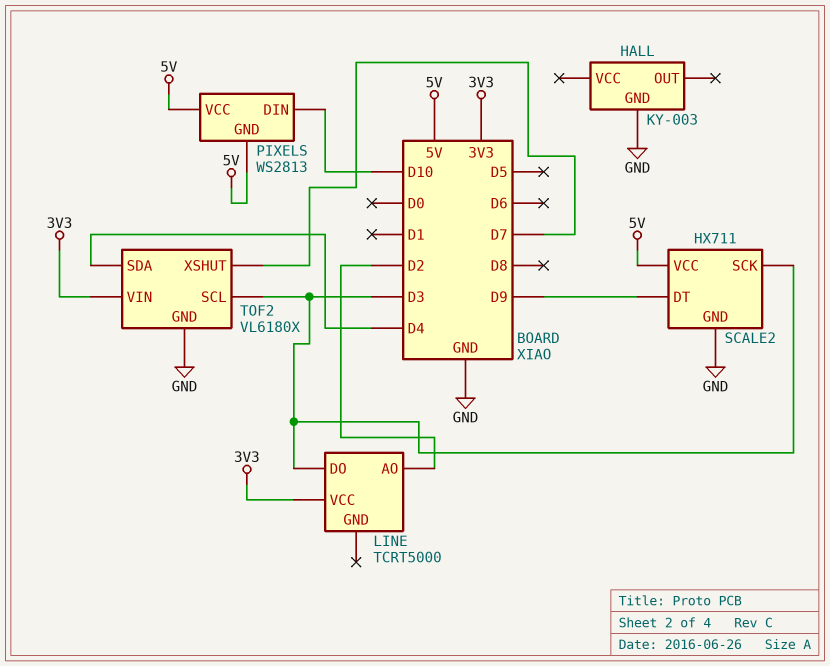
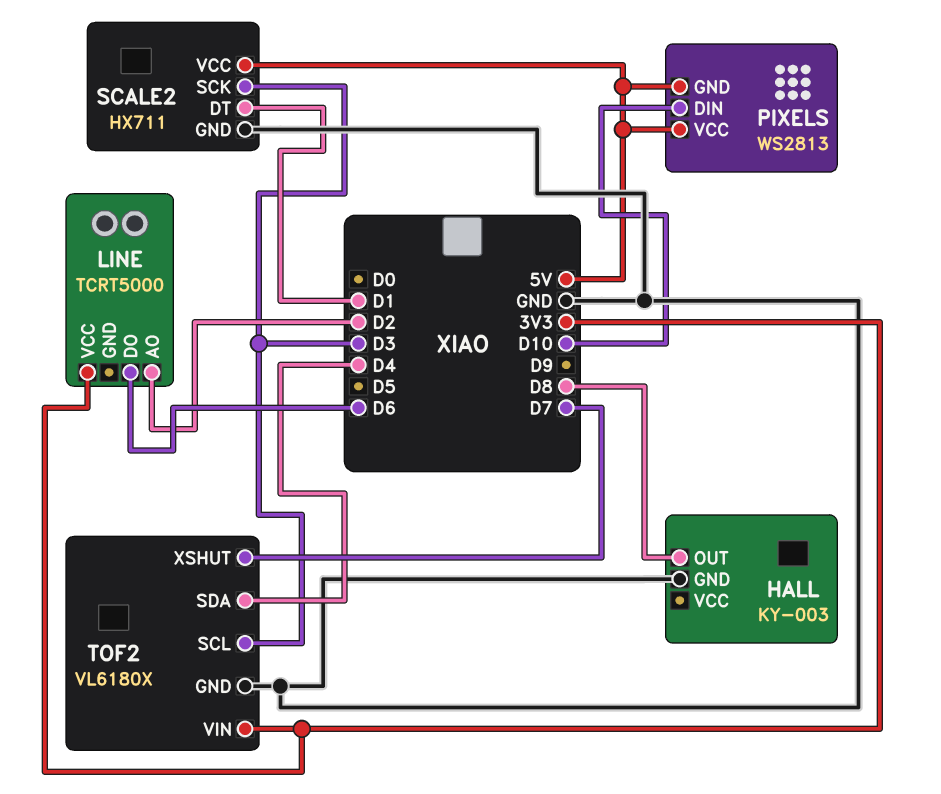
HALL pin OUT: none -> D8
LINE pin DO: D3 -> D6
SCALE2 pin DT: D9 -> D1

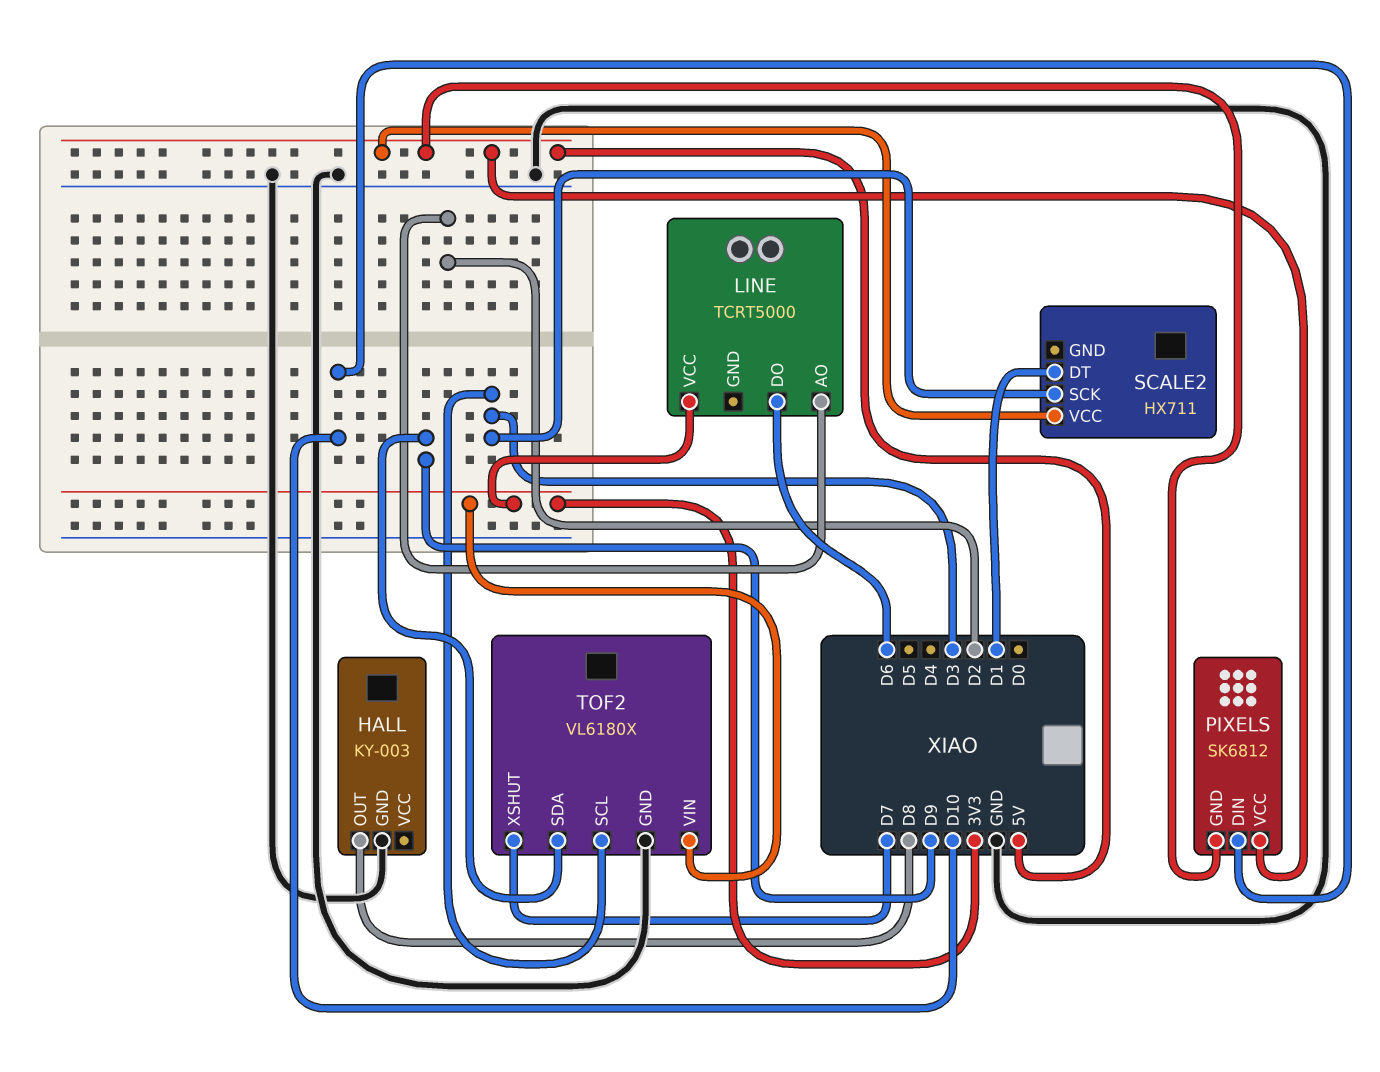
PIXELS: WS2813 -> SK6812
SCALE2 pin GND: GND -> none
TOF2 pin SDA: D4 -> D9

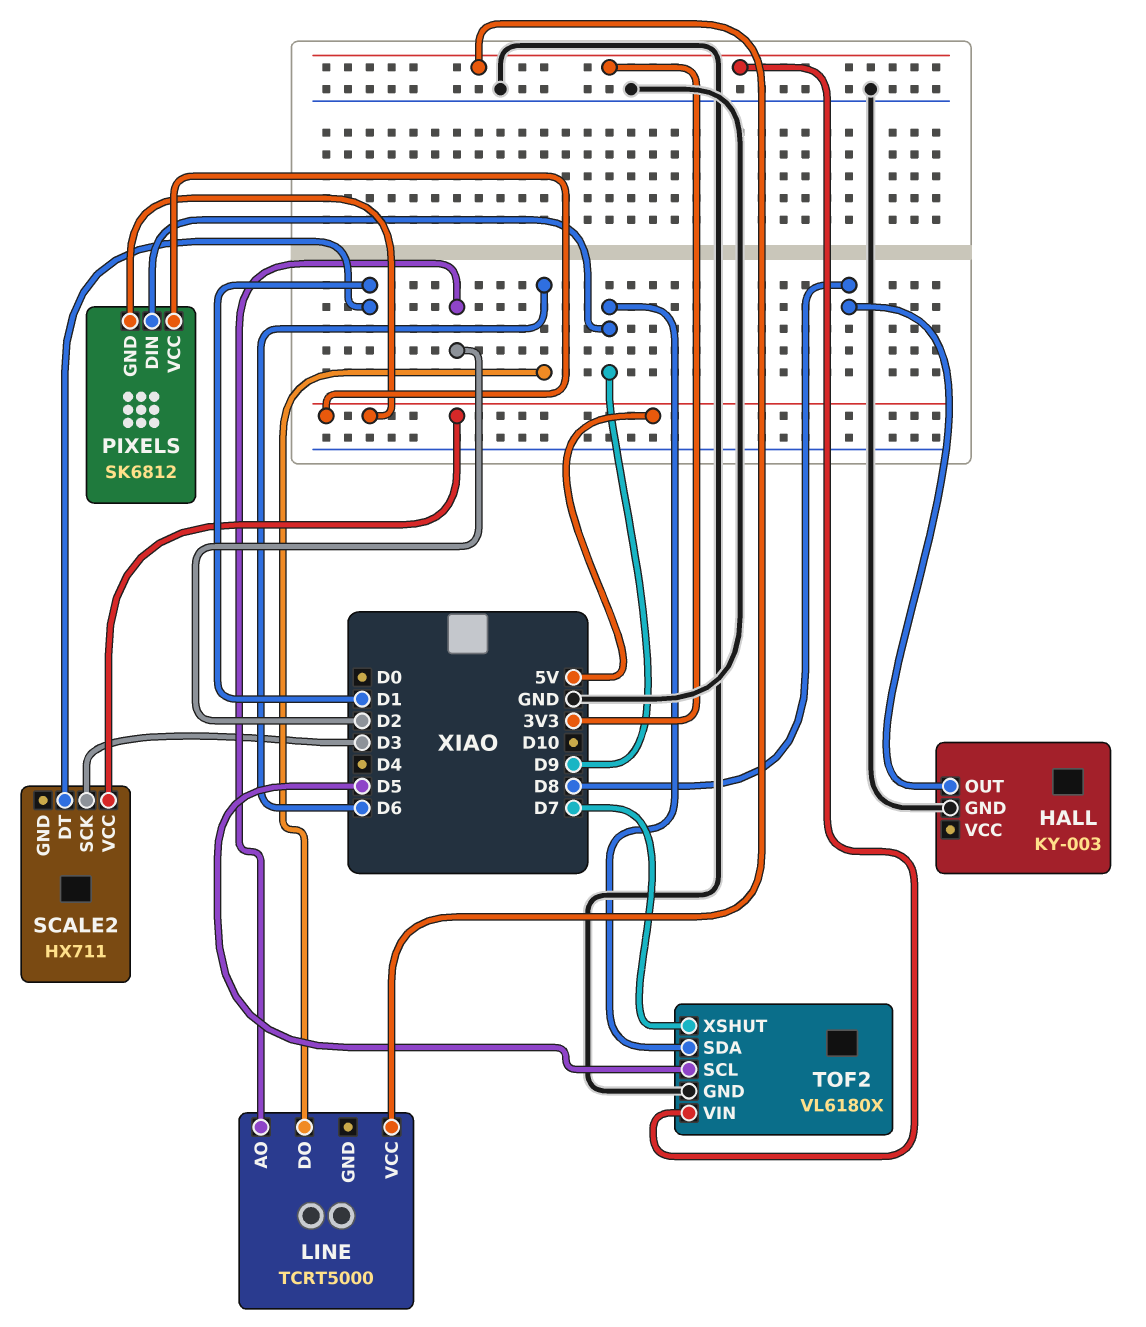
PIXELS pin DIN: D10 -> D9
TOF2 pin SCL: D3 -> D5

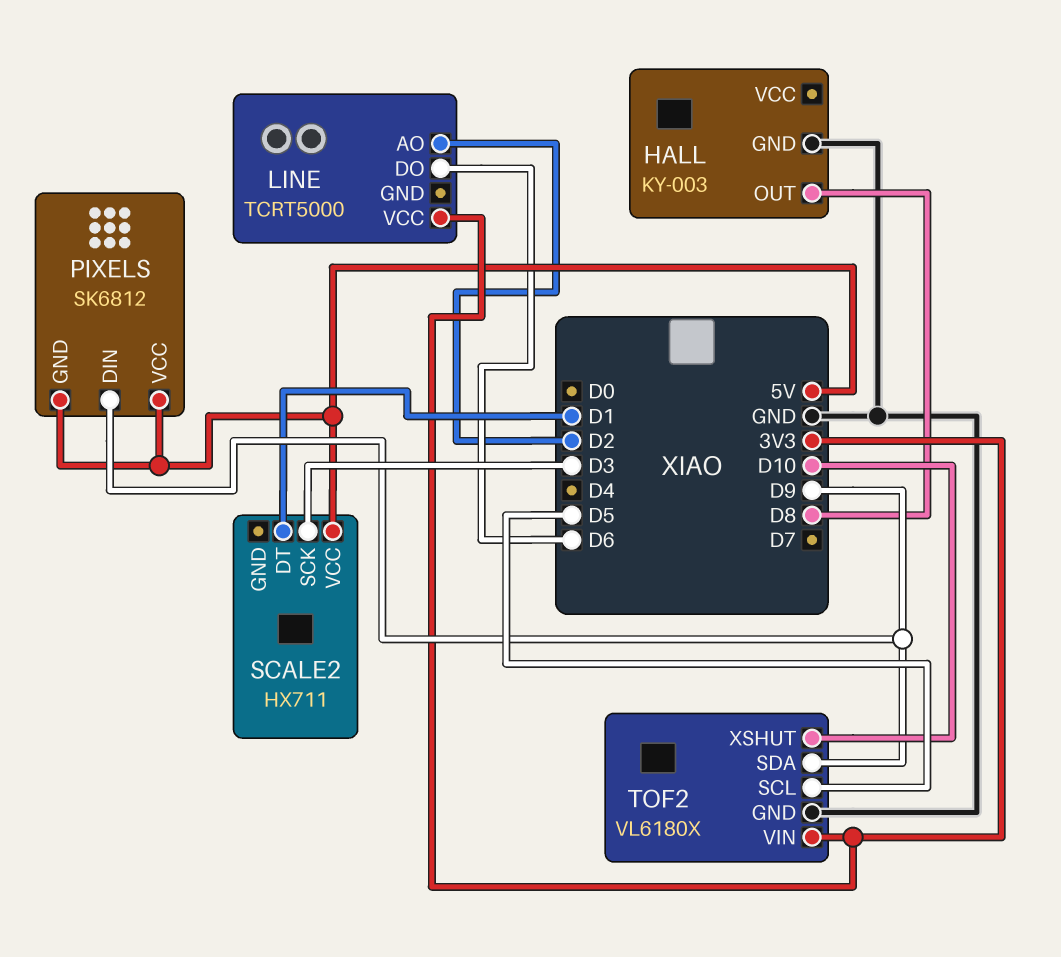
TOF2 pin XSHUT: D7 -> D10

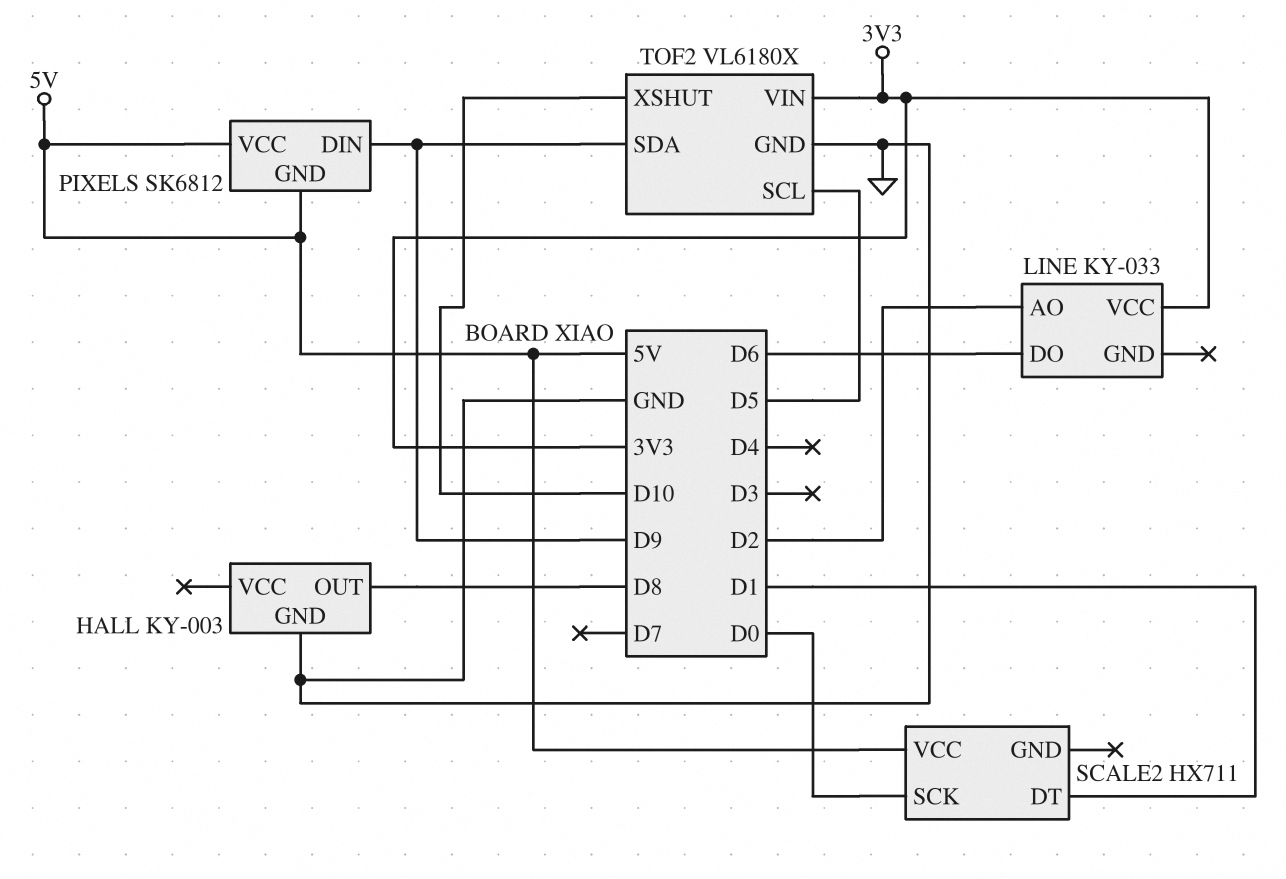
LINE: TCRT5000 -> KY-033
SCALE2 pin SCK: D3 -> D0

